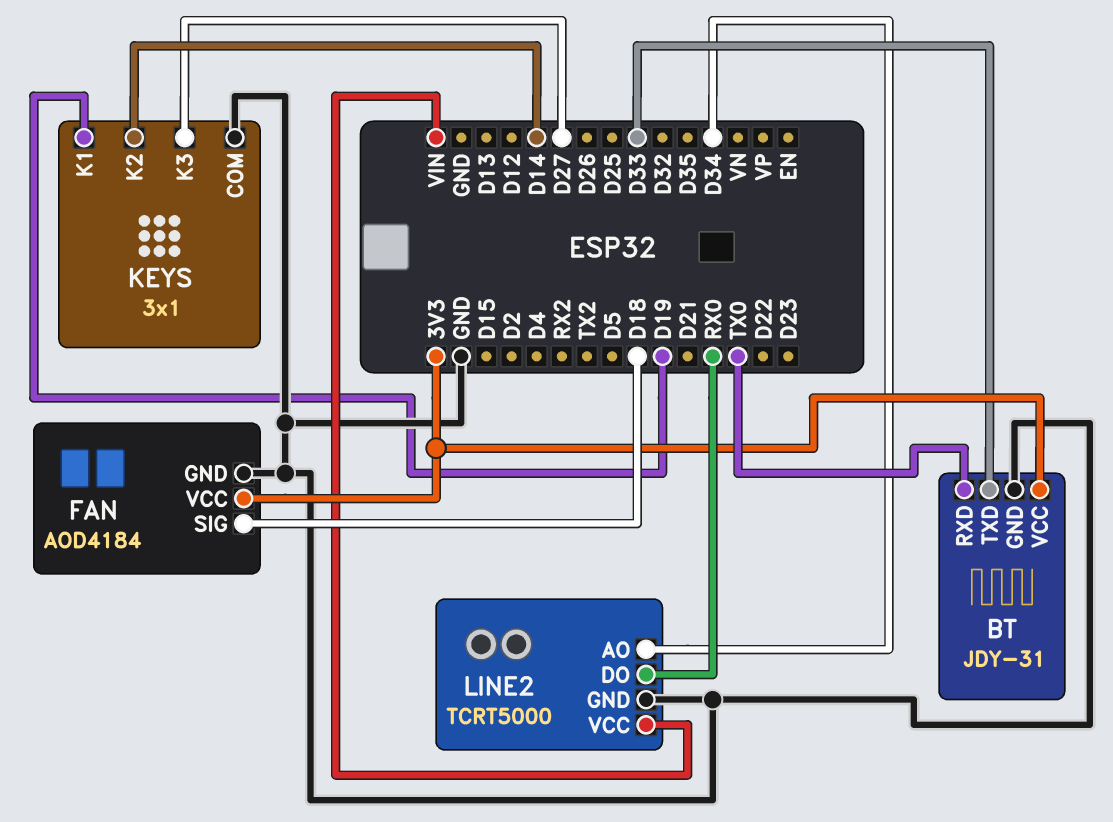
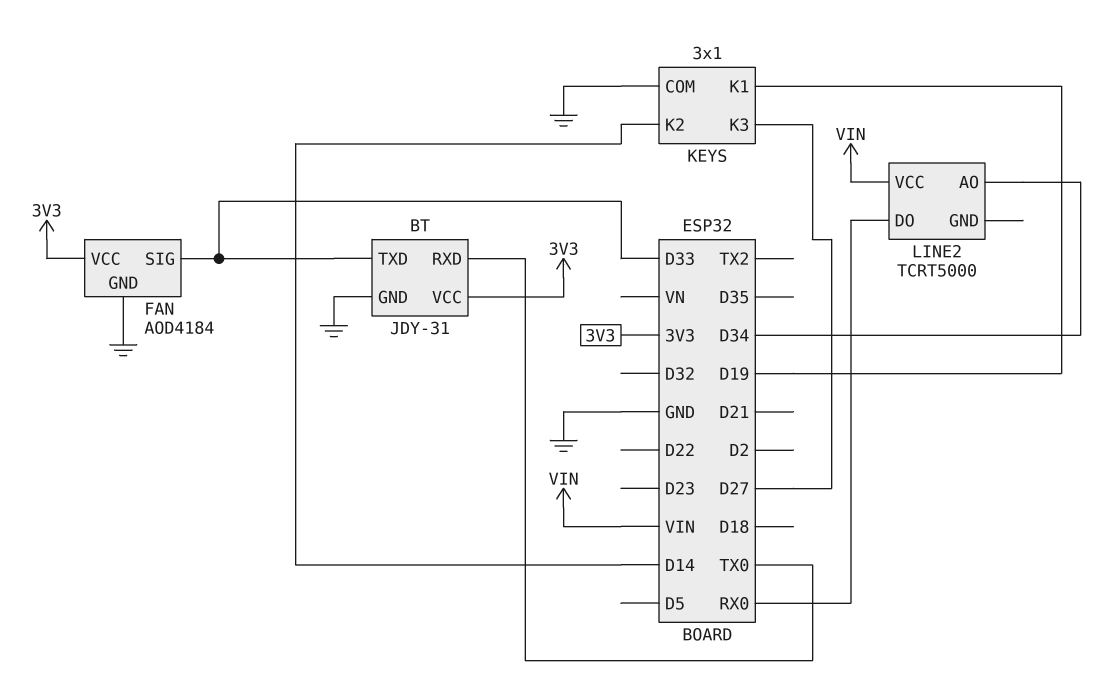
FAN pin SIG: D18 -> D33
LINE2 pin GND: GND -> none

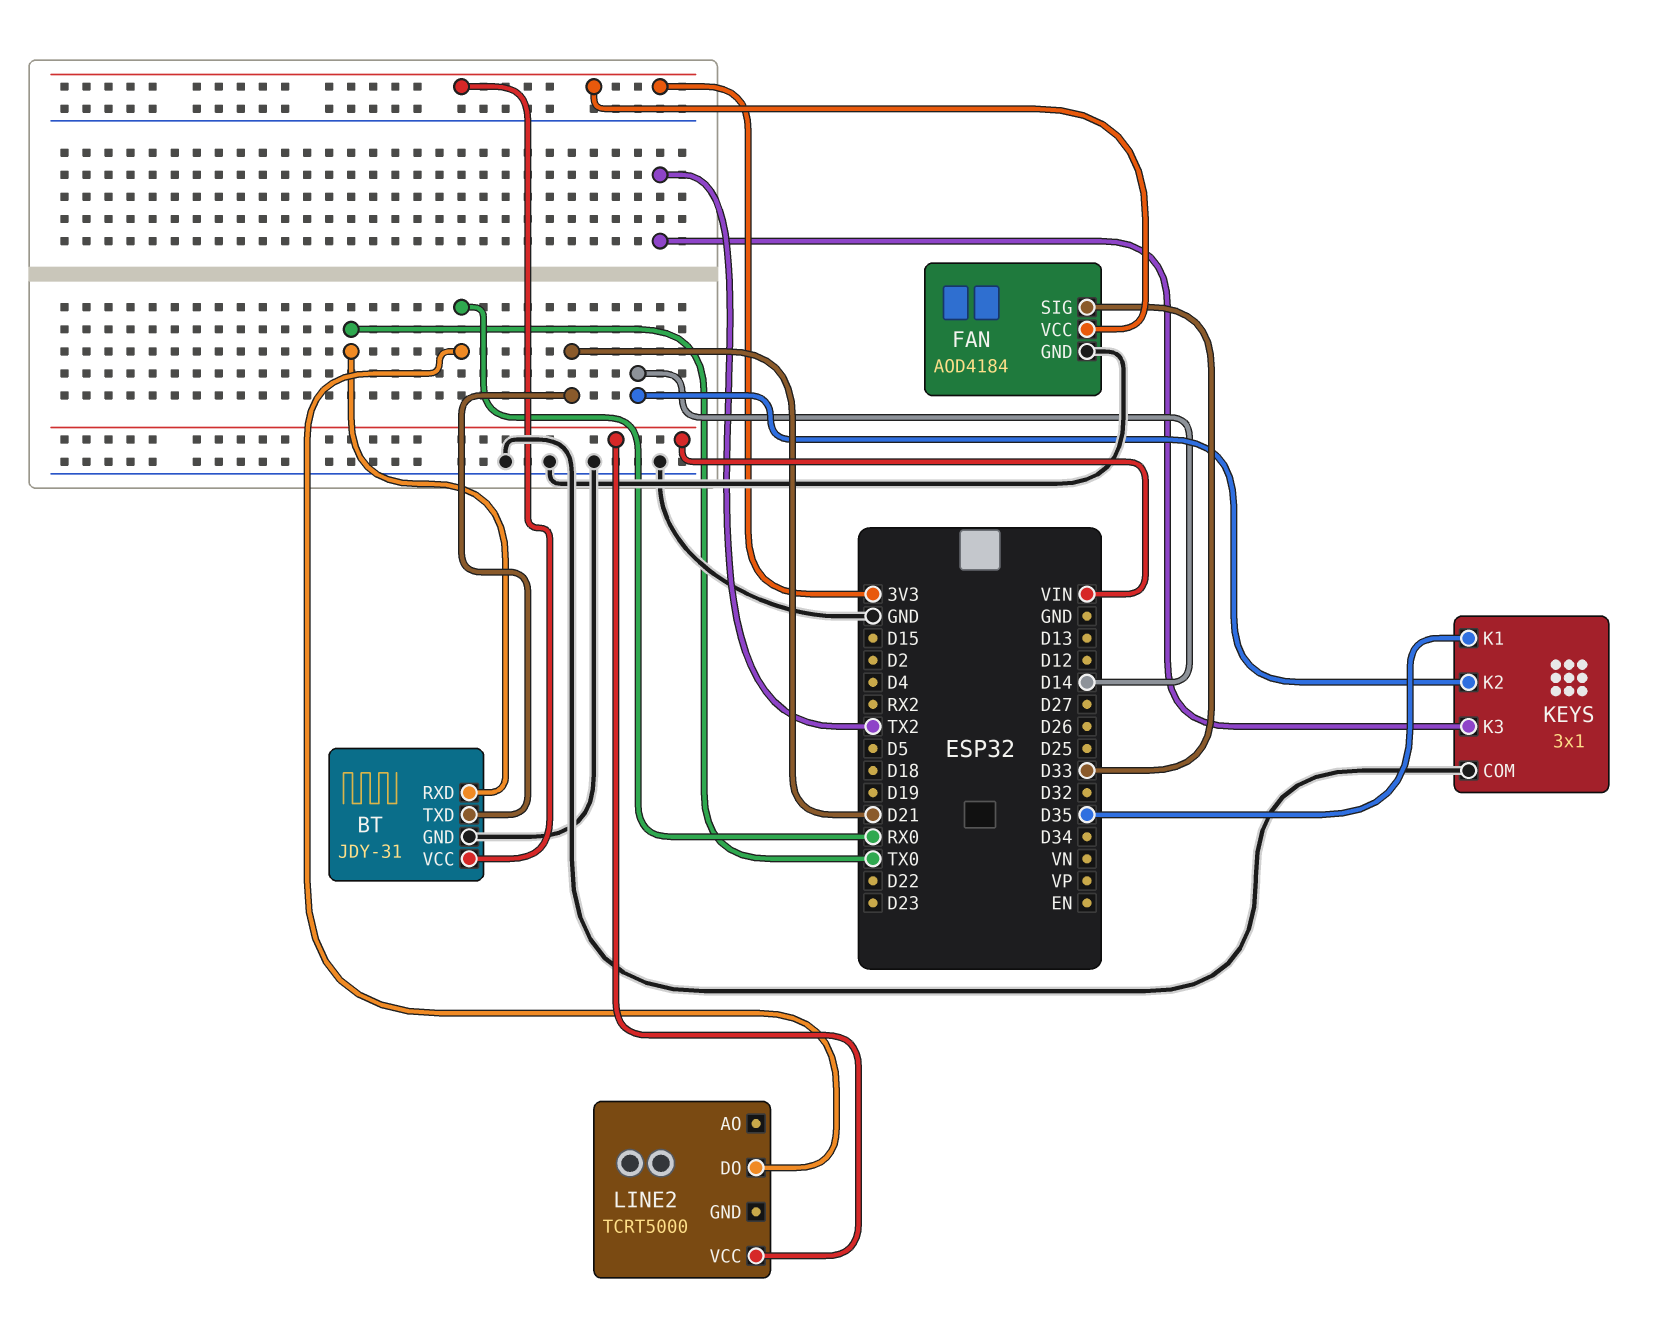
BT pin TXD: D33 -> D21
KEYS pin K1: D19 -> D35
KEYS pin K3: D27 -> TX2
LINE2 pin AO: D34 -> none

